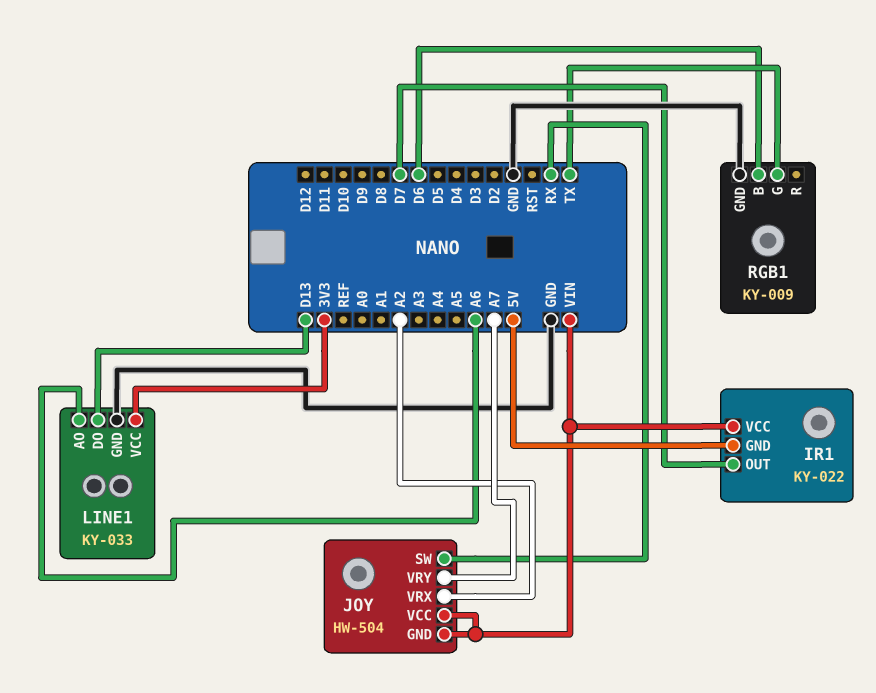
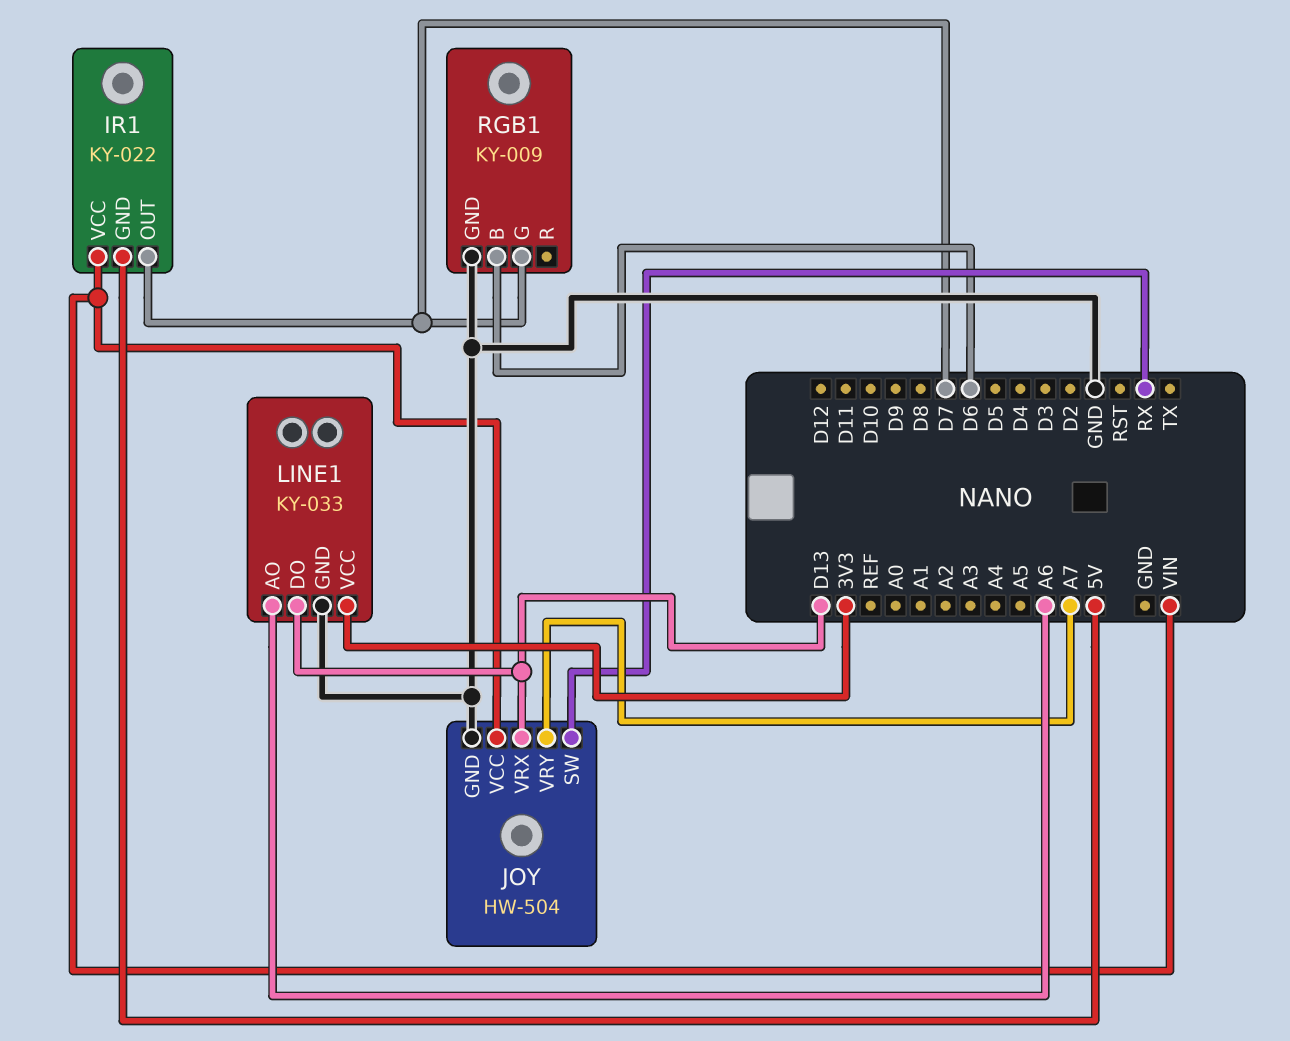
JOY pin GND: VIN -> GND
JOY pin VRX: A2 -> D13
RGB1 pin G: TX -> D7

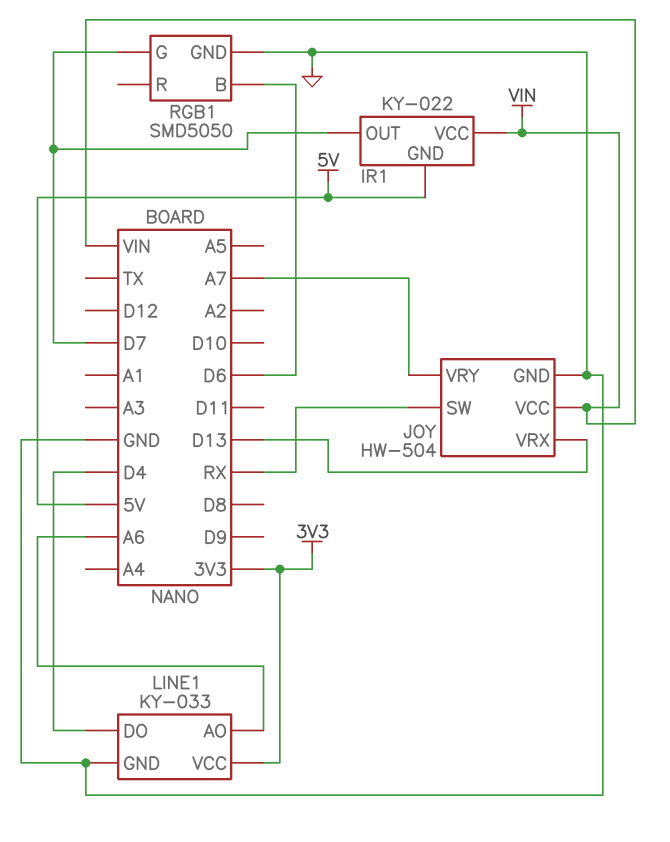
LINE1 pin DO: D13 -> D4
RGB1: KY-009 -> SMD5050

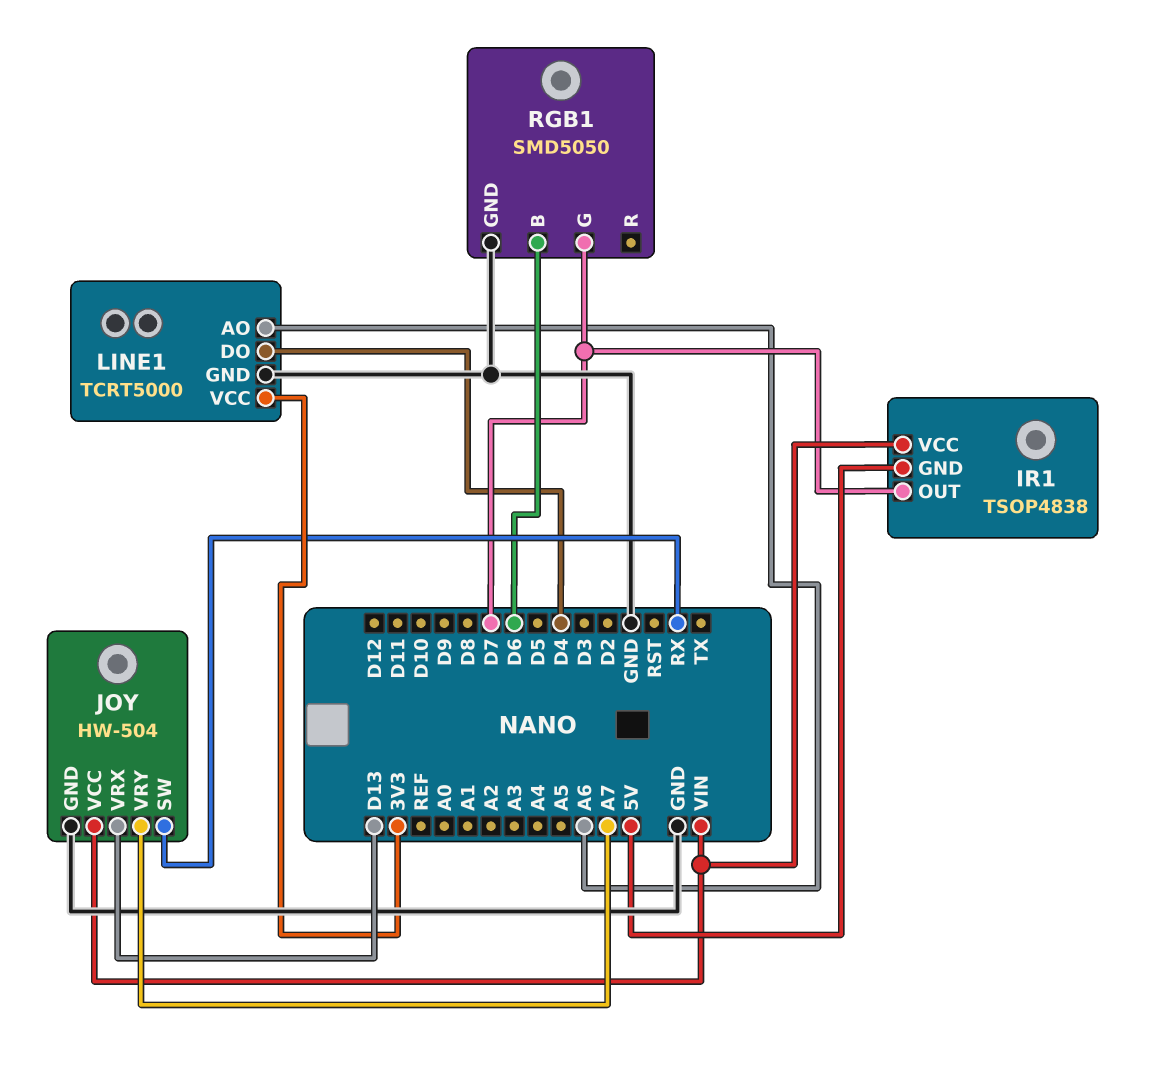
IR1: KY-022 -> TSOP4838
LINE1: KY-033 -> TCRT5000

